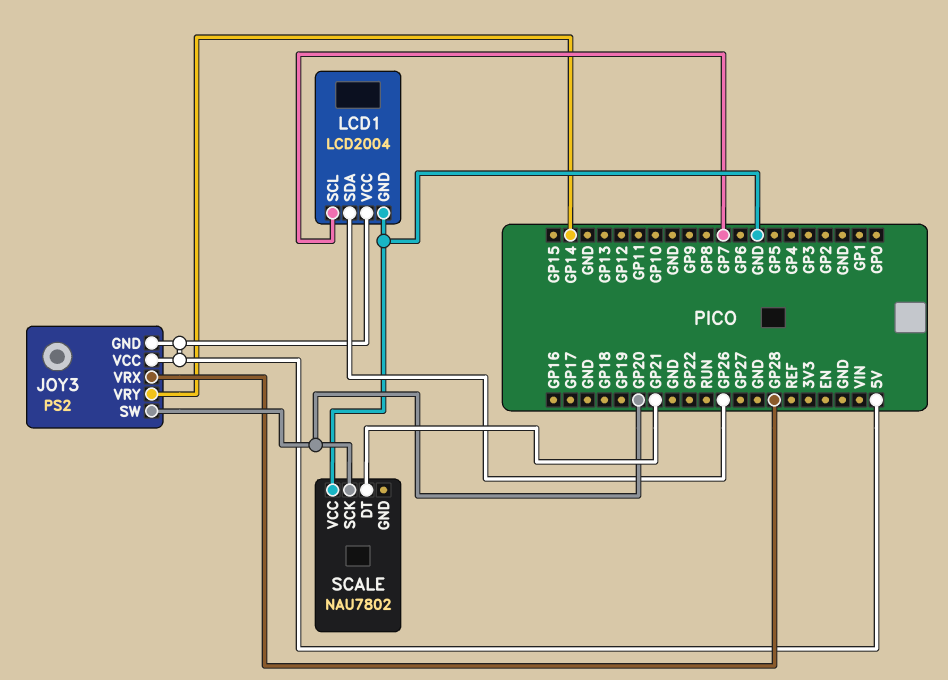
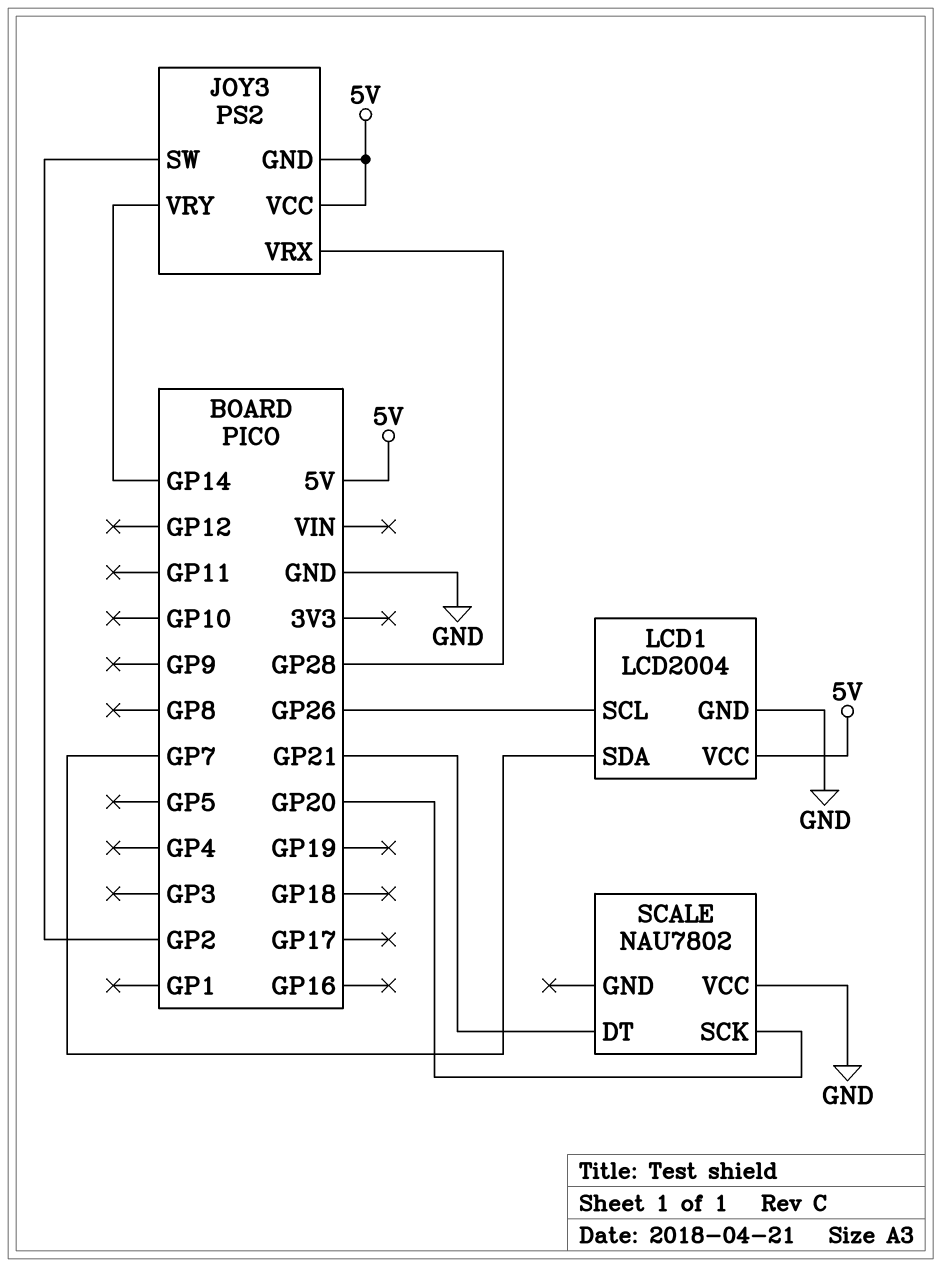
JOY3 pin SW: GP20 -> GP2
LCD1 pin SCL: GP7 -> GP26
LCD1 pin SDA: GP26 -> GP7

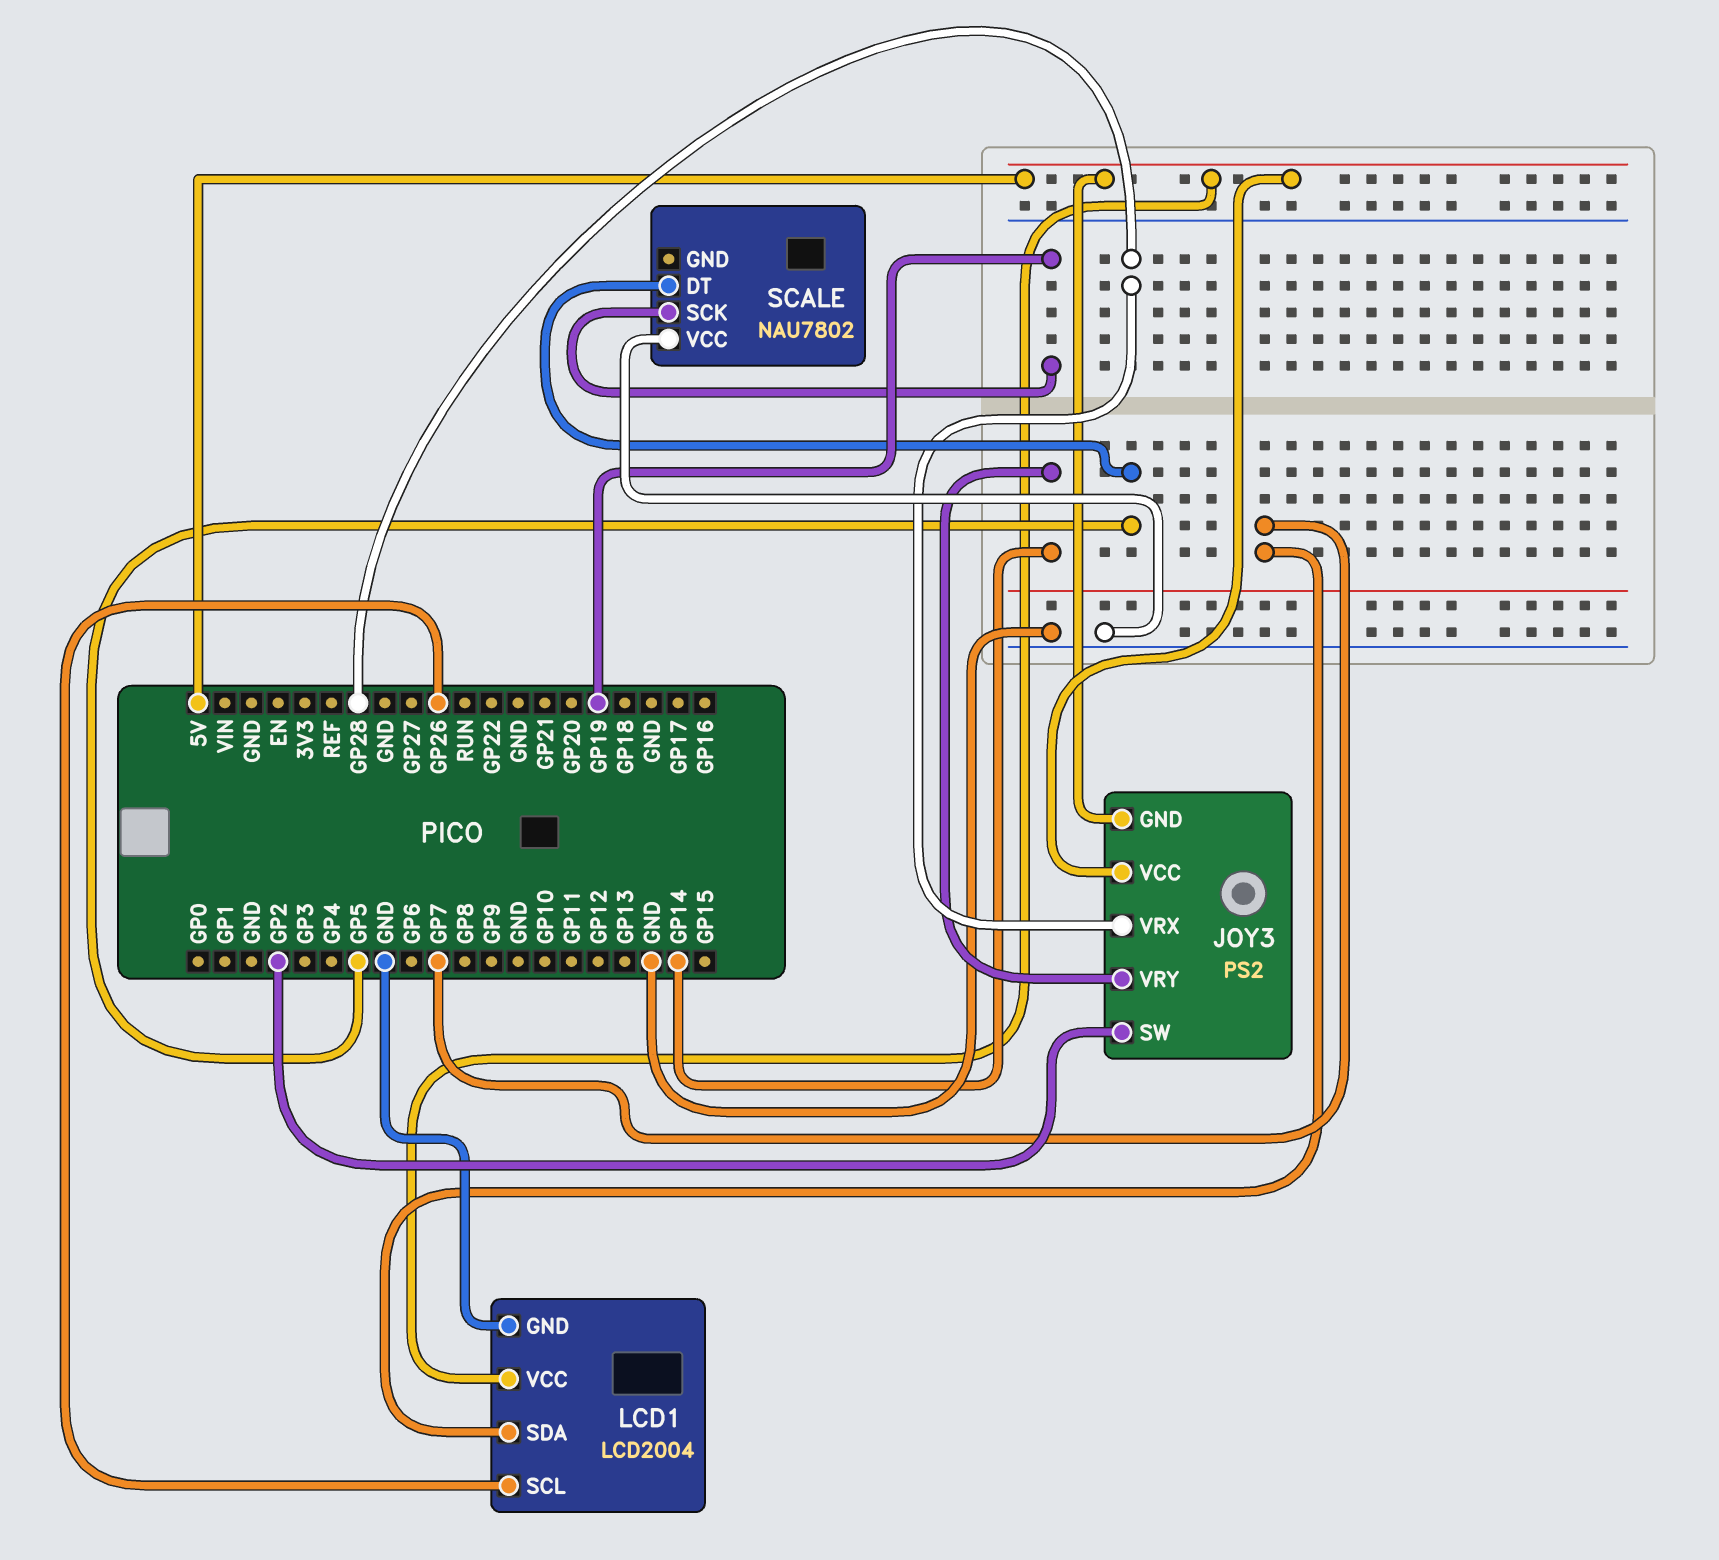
SCALE pin DT: GP21 -> GP5
SCALE pin SCK: GP20 -> GP19

